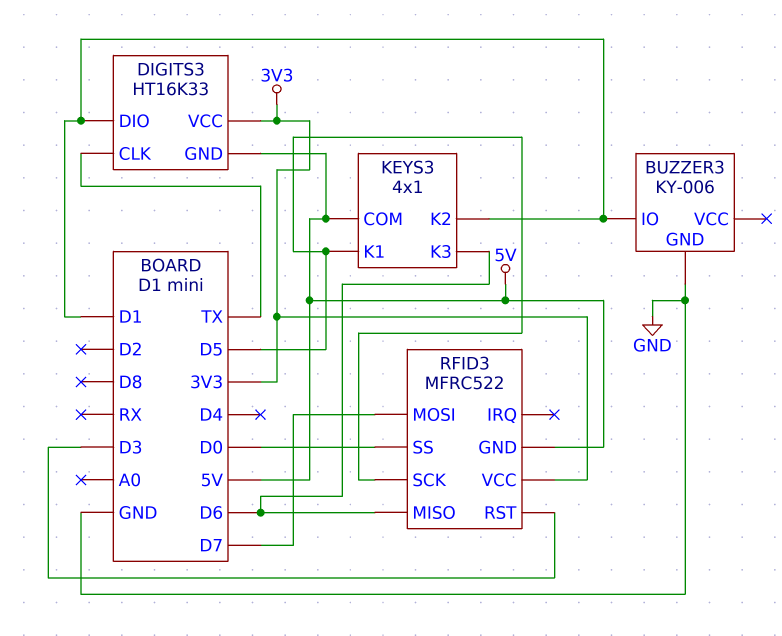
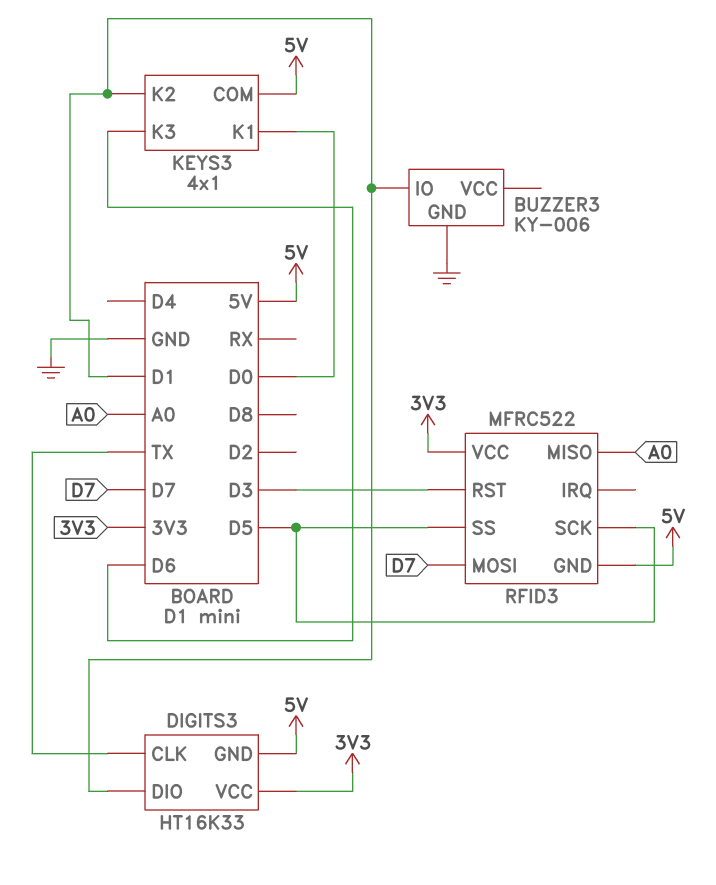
KEYS3 pin K1: D5 -> D0
RFID3 pin MISO: D6 -> A0
RFID3 pin SS: D0 -> D5

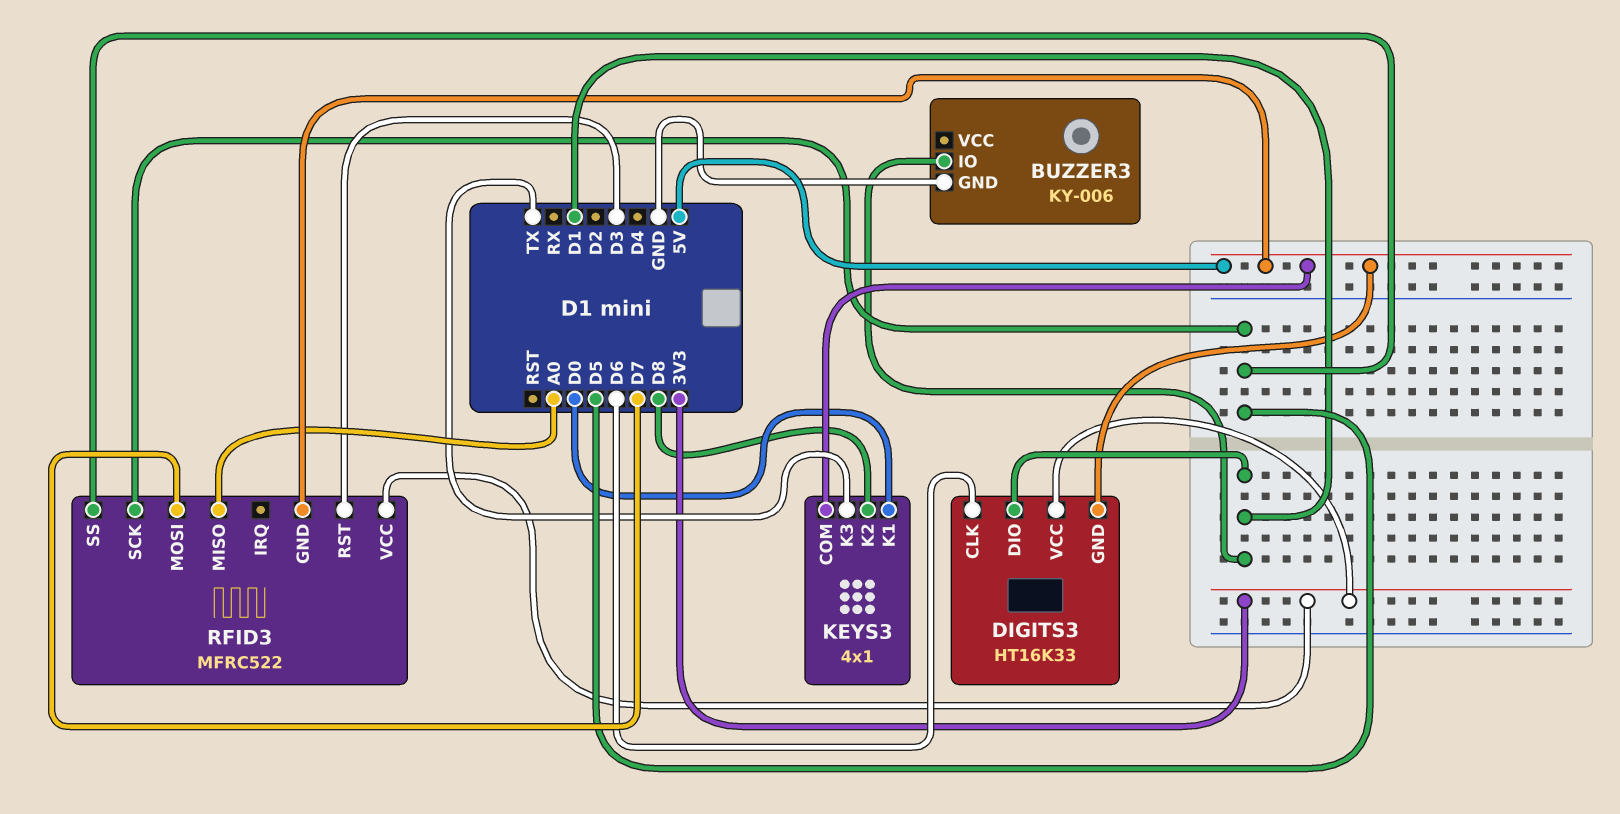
DIGITS3 pin CLK: TX -> D6
KEYS3 pin K2: D1 -> D8
KEYS3 pin K3: D6 -> TX

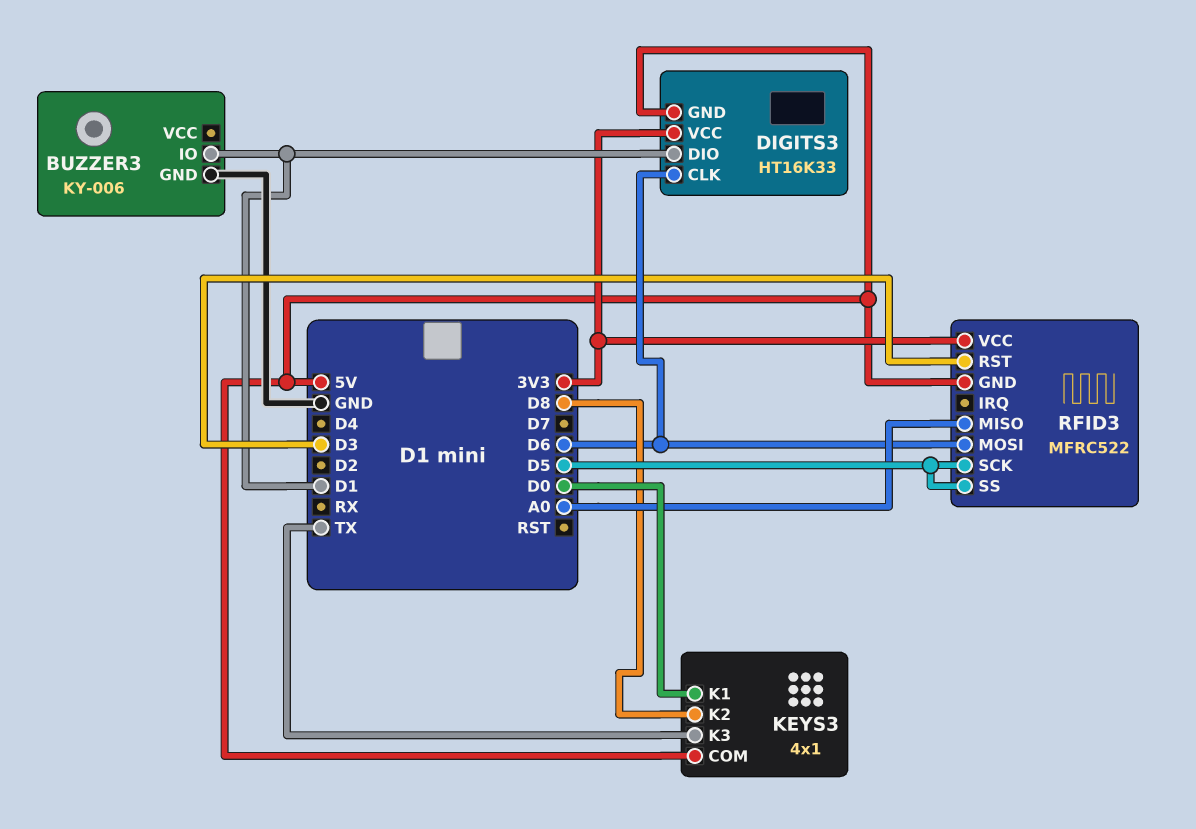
RFID3 pin MOSI: D7 -> D6

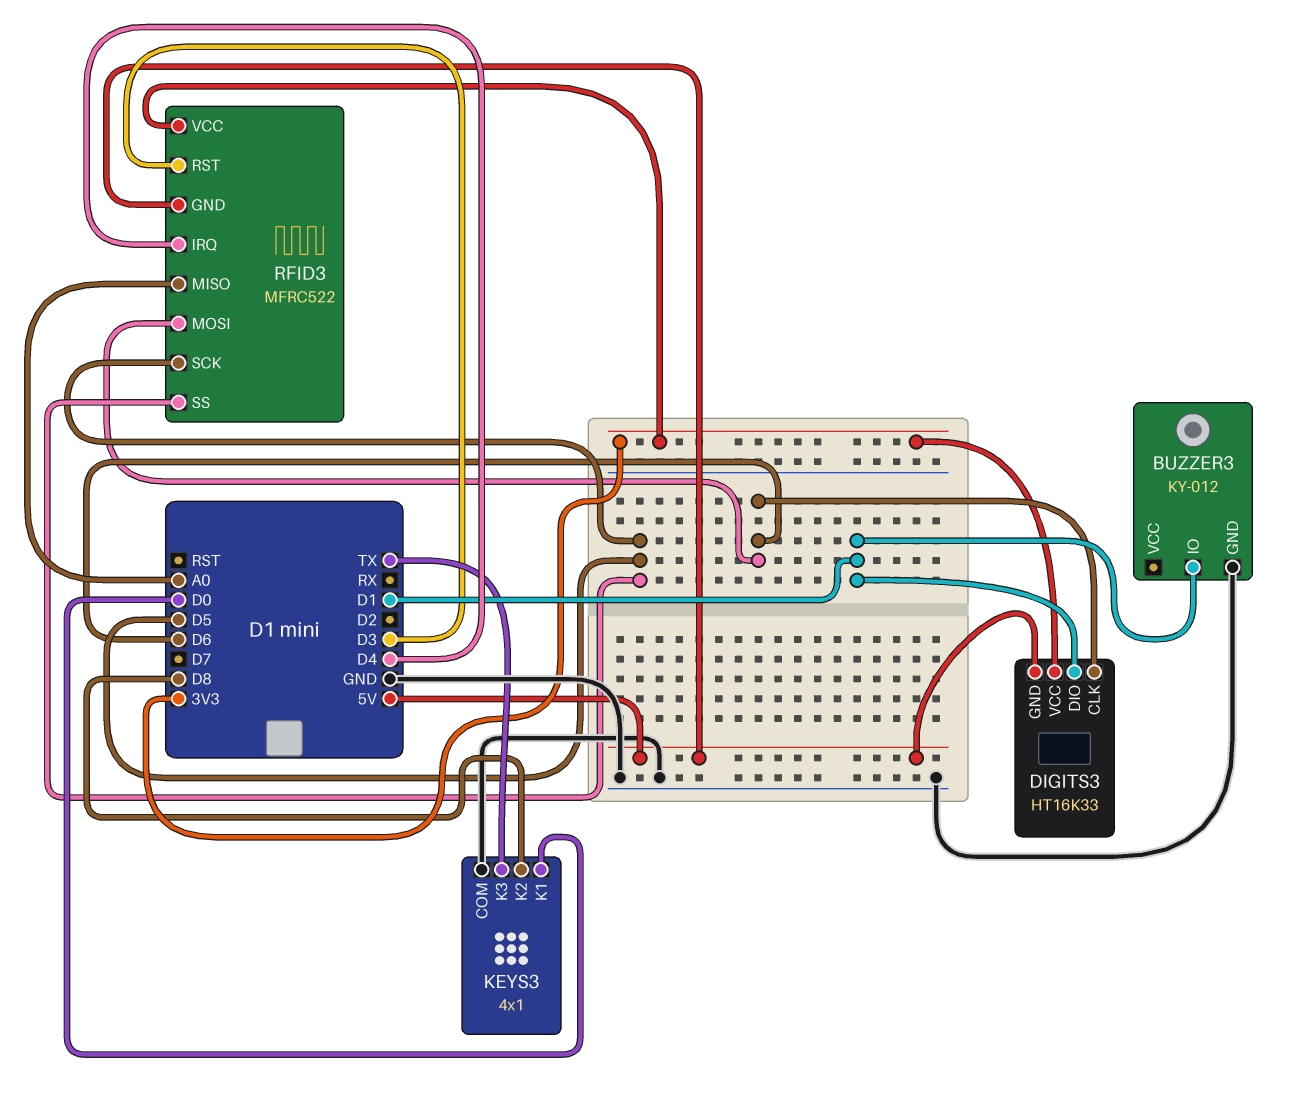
BUZZER3: KY-006 -> KY-012
KEYS3 pin COM: 5V -> GND
RFID3 pin IRQ: none -> D4

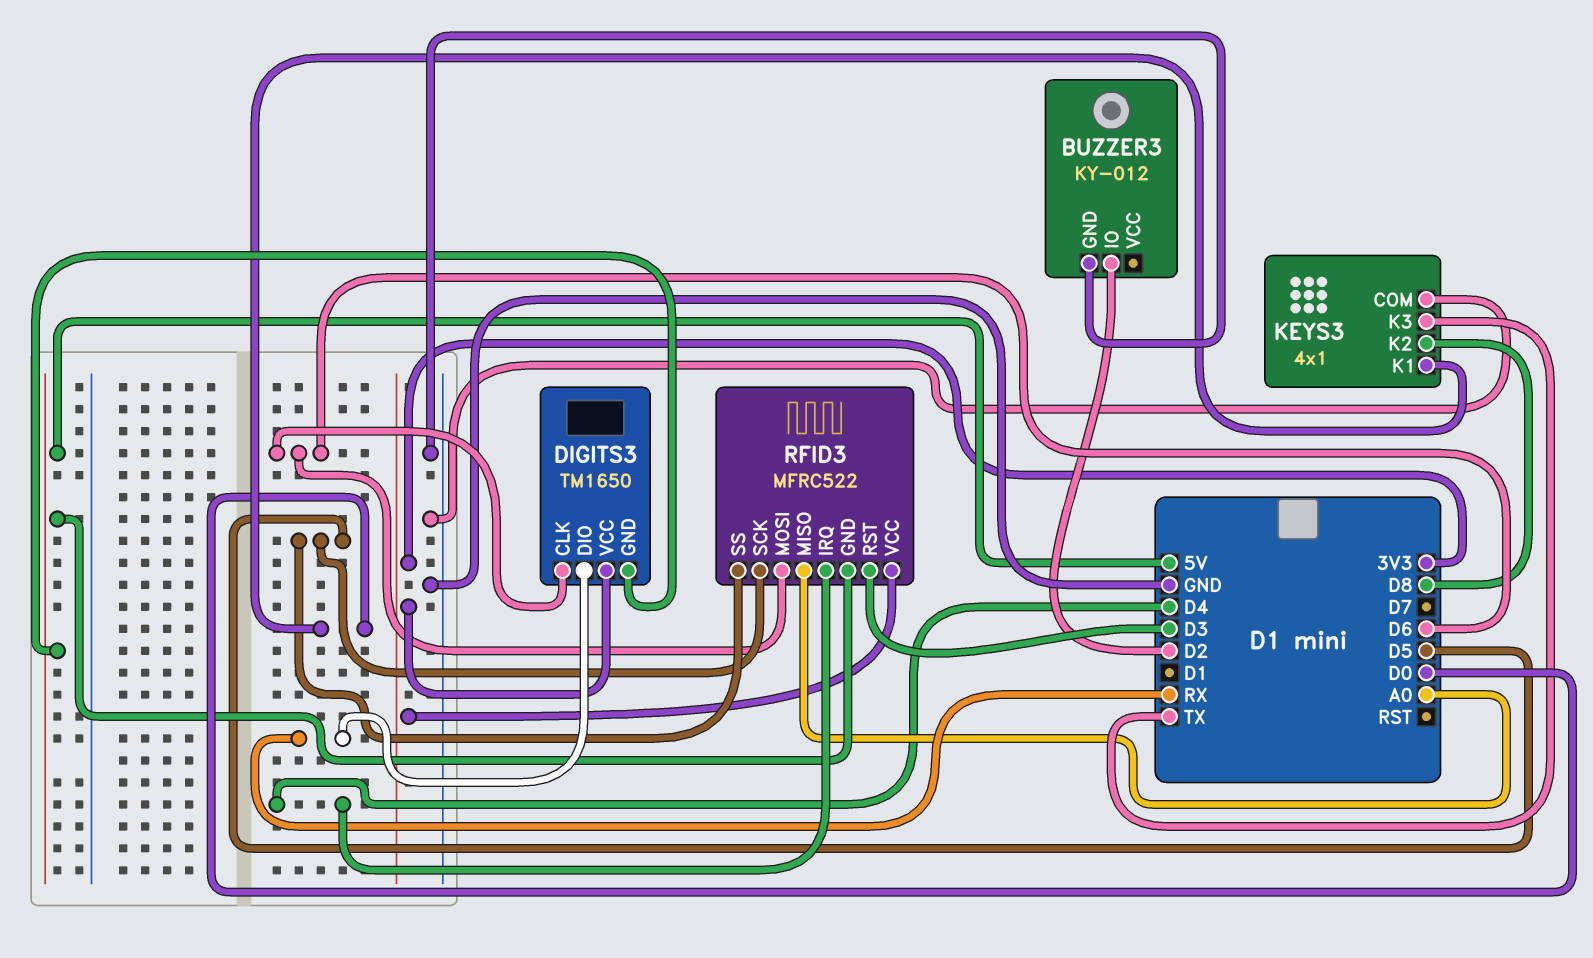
BUZZER3 pin IO: D1 -> D2
DIGITS3: HT16K33 -> TM1650
DIGITS3 pin DIO: D1 -> RX

